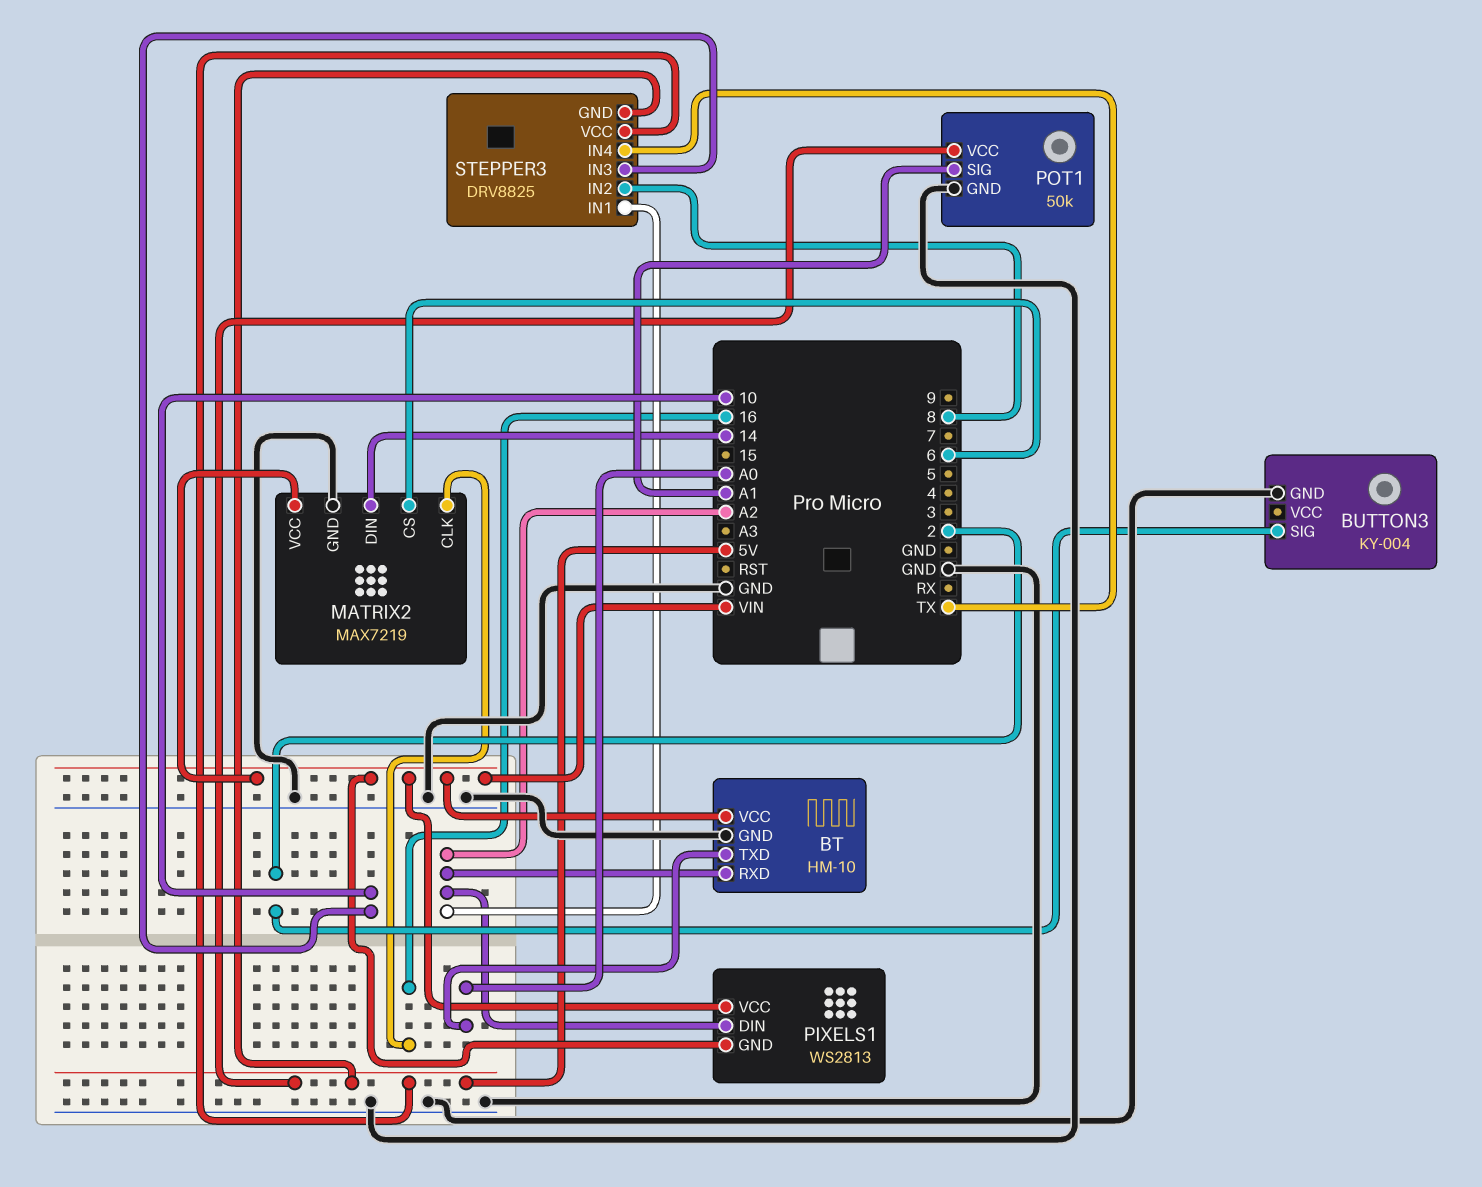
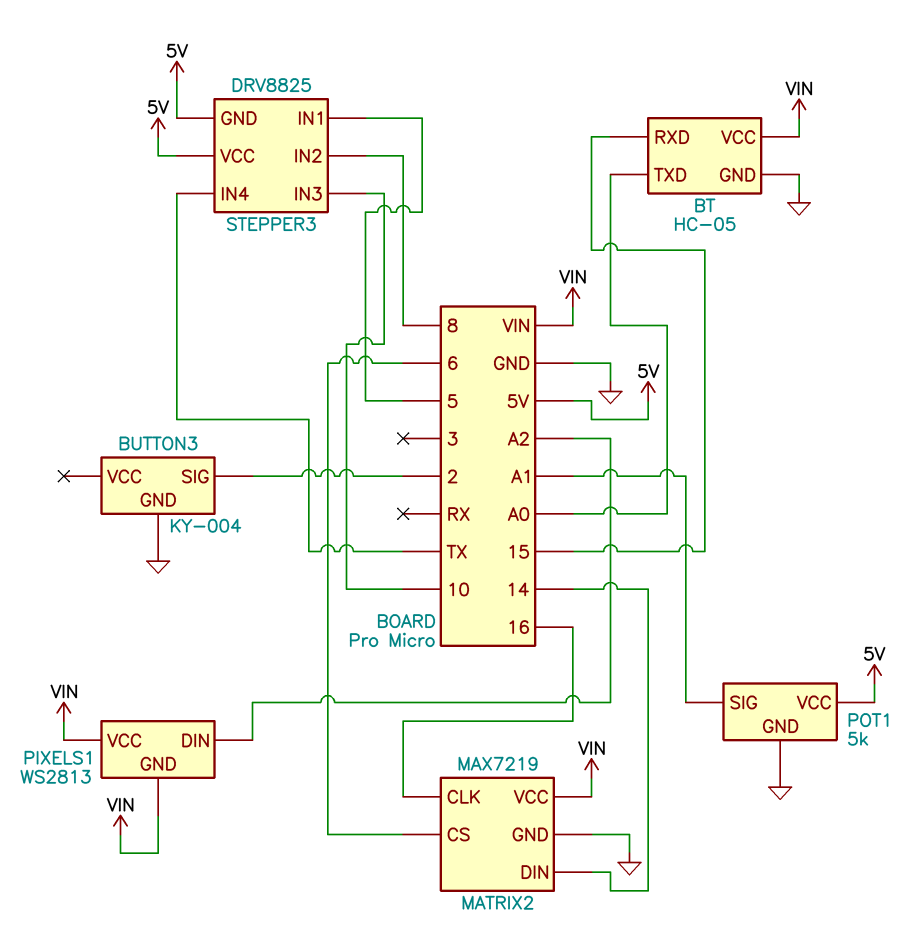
BT: HM-10 -> HC-05
BT pin RXD: A2 -> 15
POT1: 50k -> 5k
STEPPER3 pin IN1: A2 -> 5

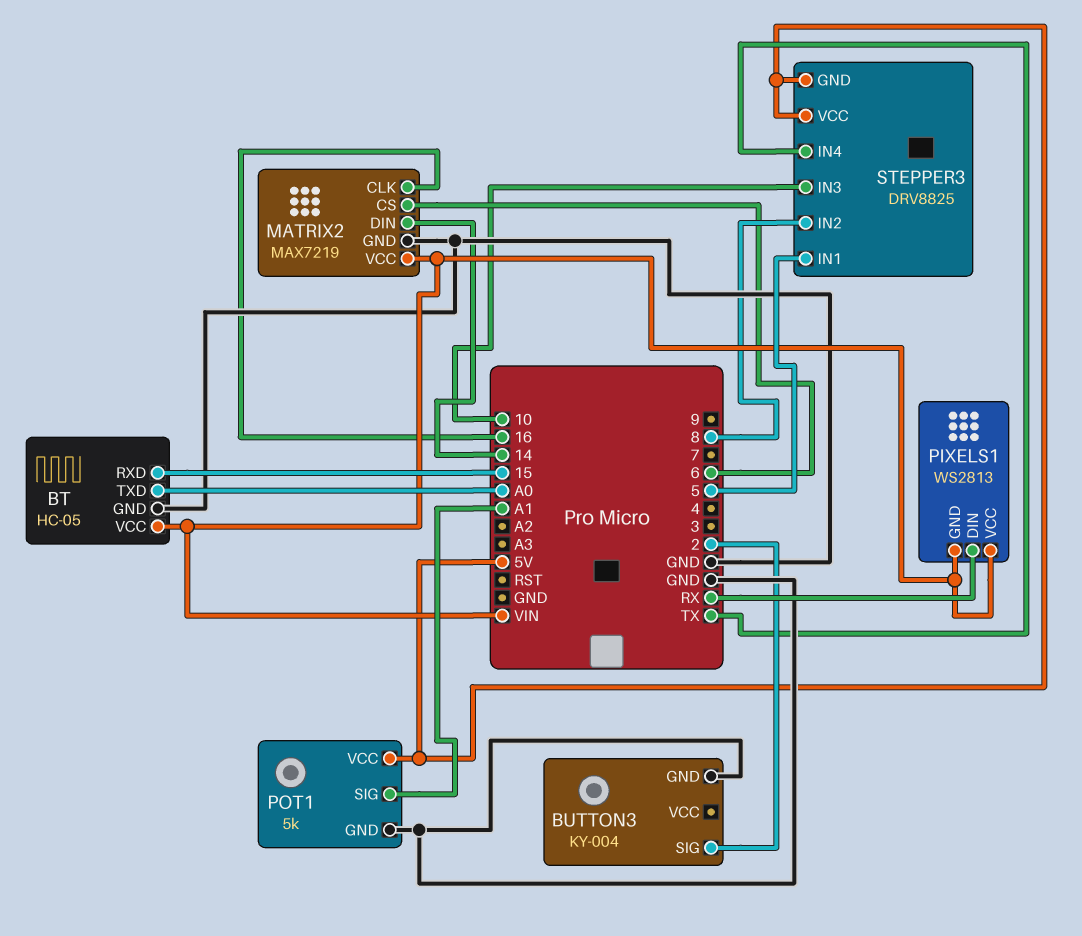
PIXELS1 pin DIN: A2 -> RX

